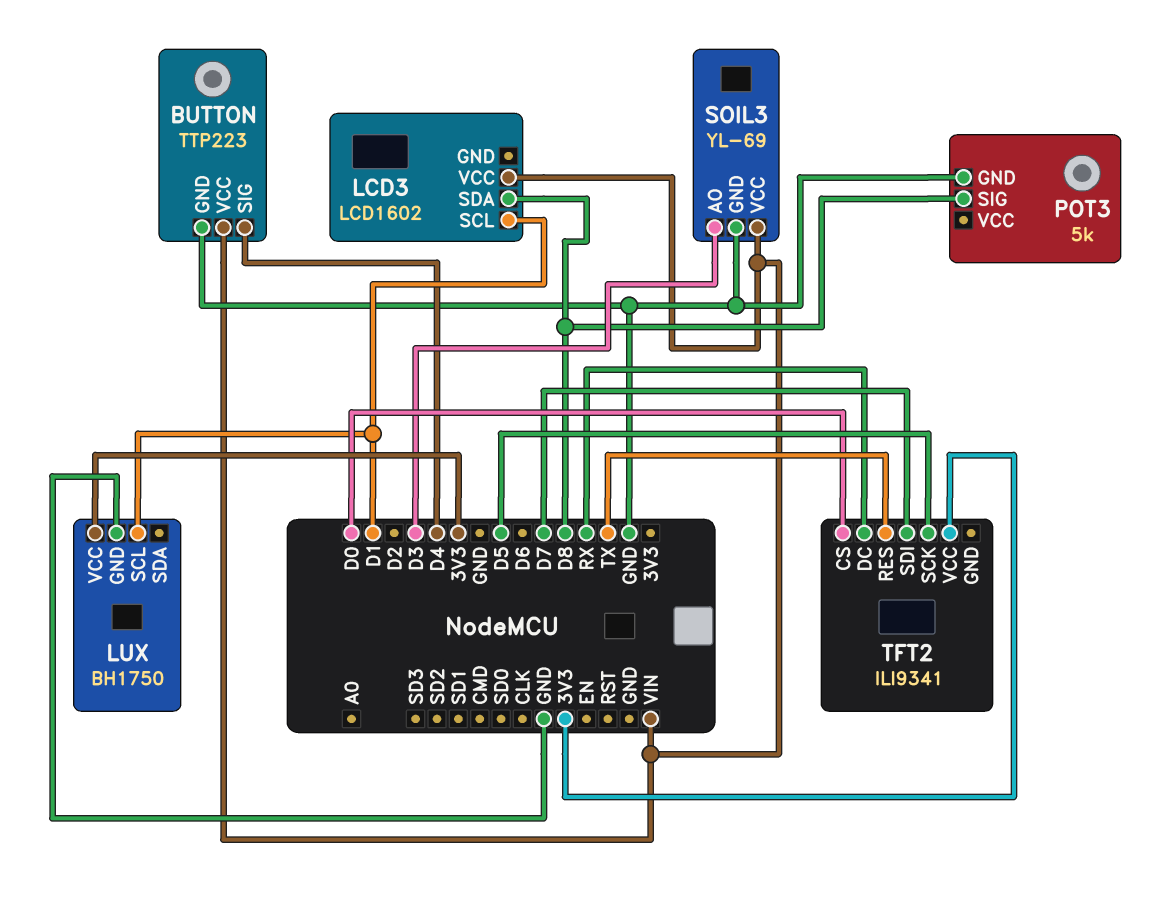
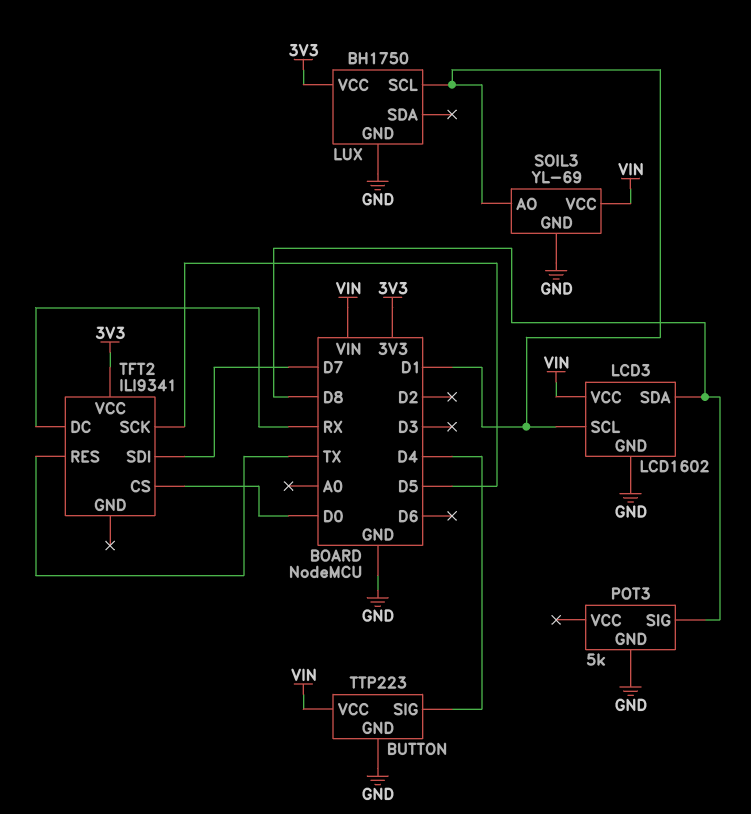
LCD3 pin GND: none -> GND
SOIL3 pin AO: D3 -> D1

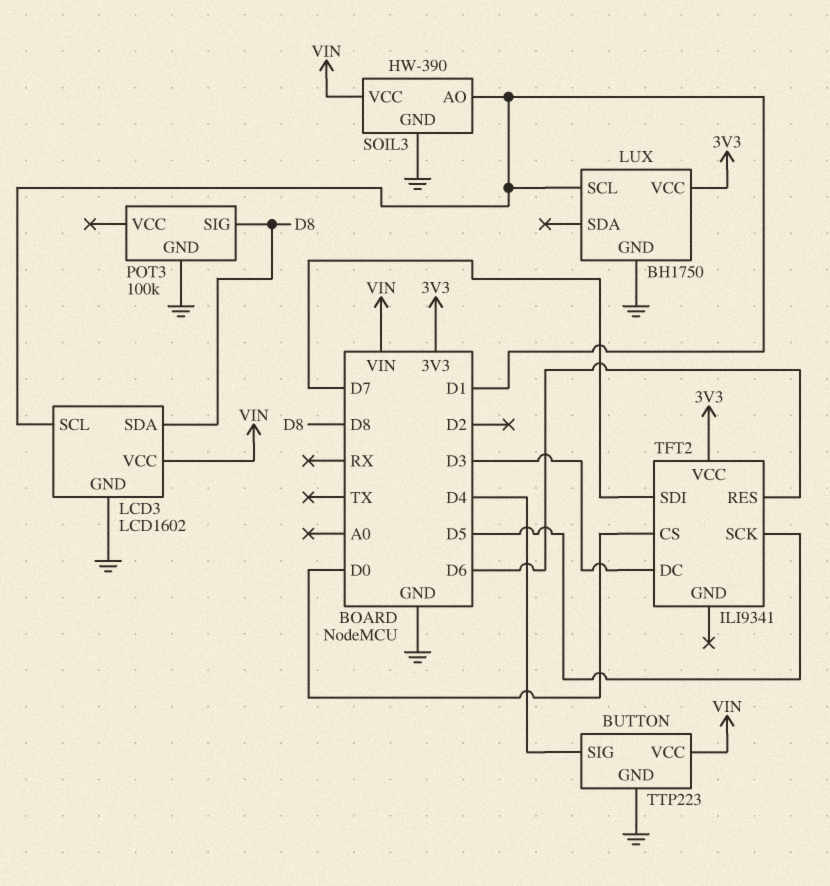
POT3: 5k -> 100k
SOIL3: YL-69 -> HW-390
TFT2 pin DC: RX -> D3
TFT2 pin RES: TX -> D6

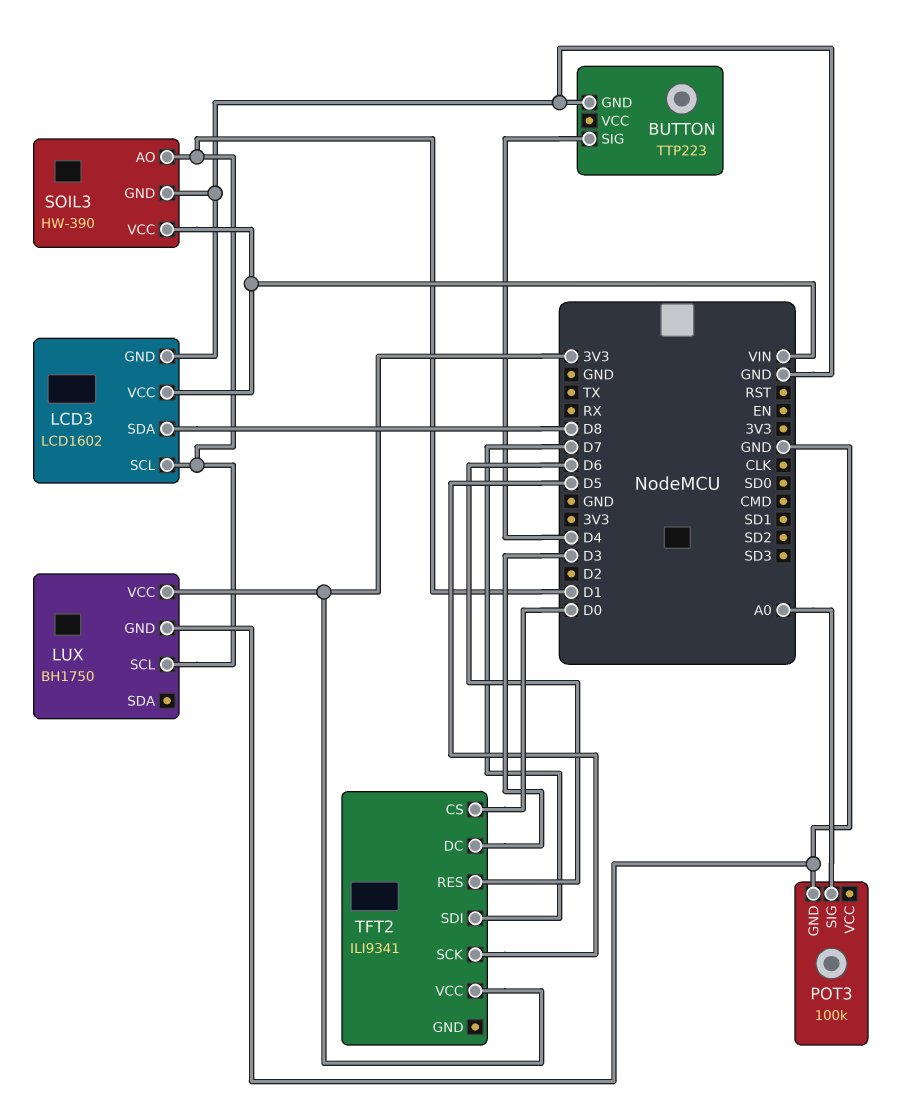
BUTTON pin VCC: VIN -> none
POT3 pin SIG: D8 -> A0

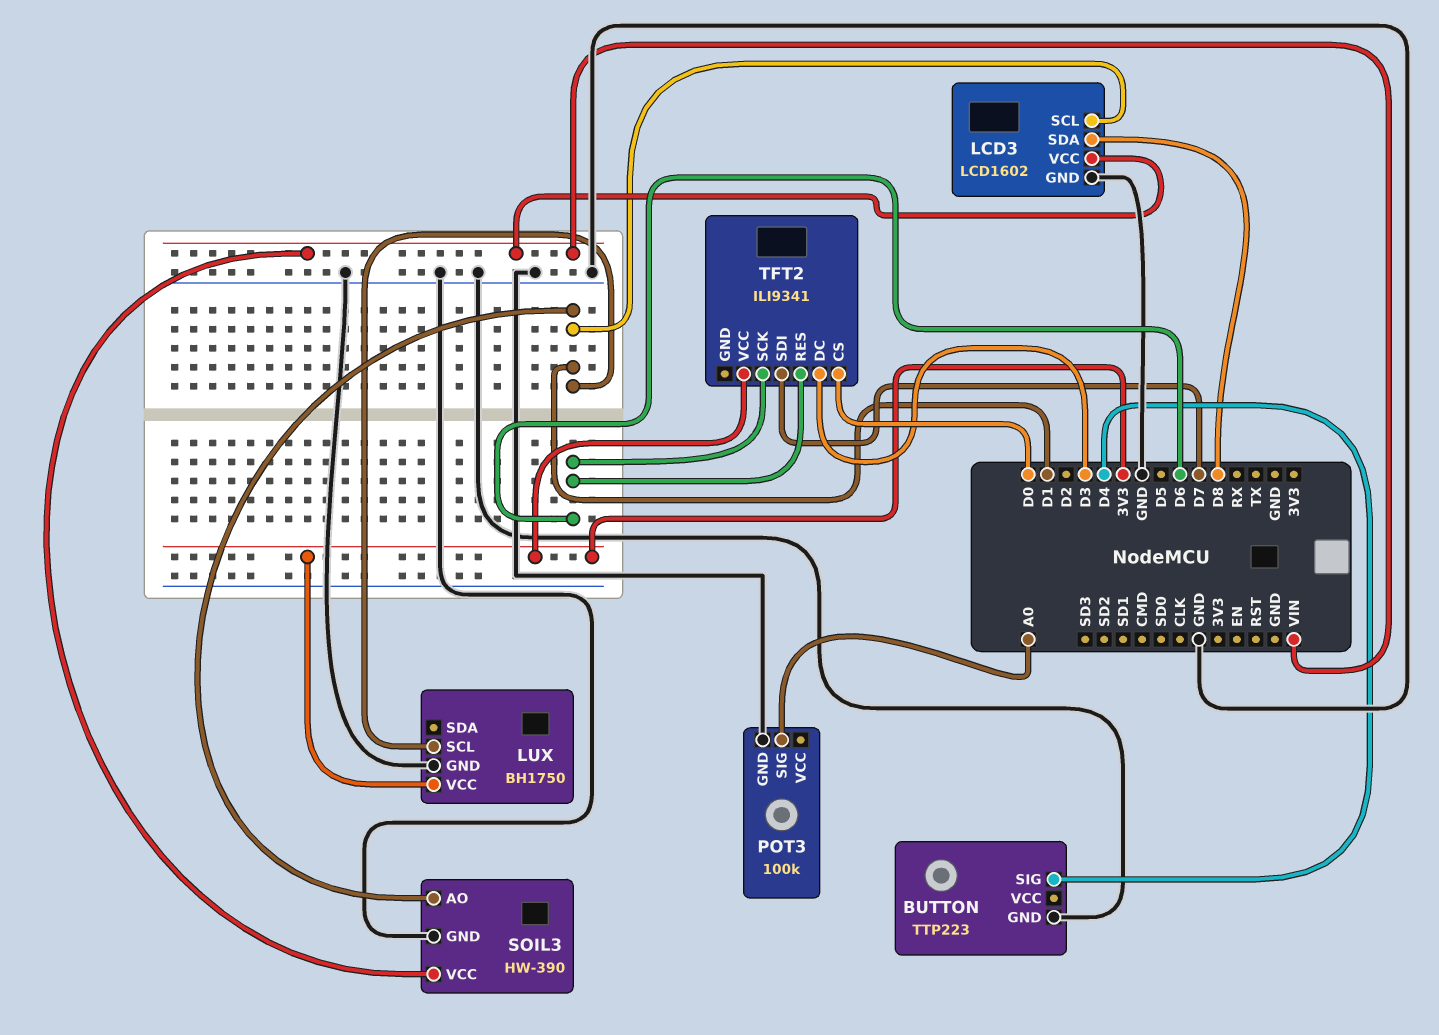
TFT2 pin SCK: D5 -> D6

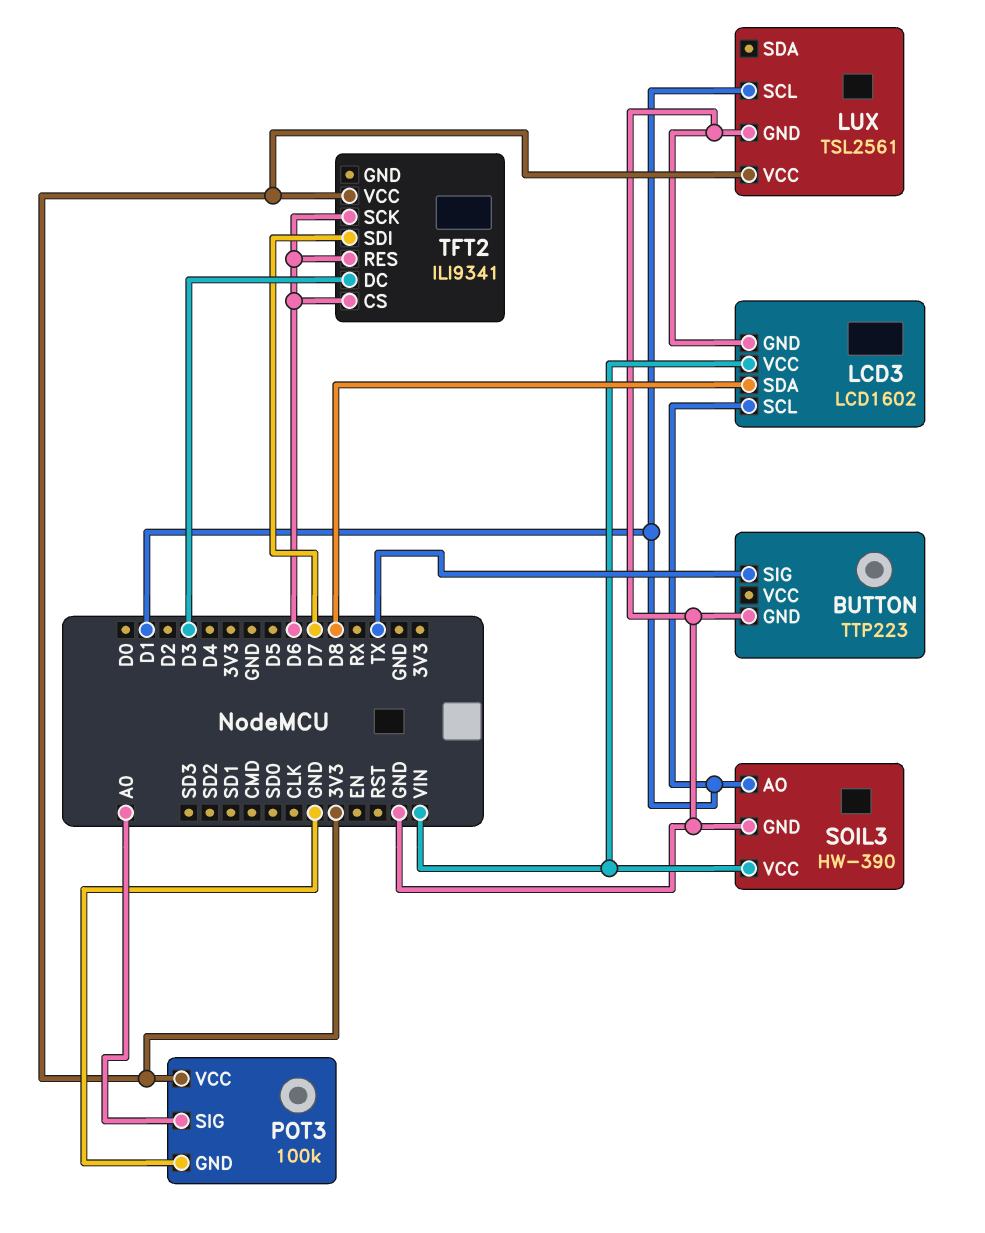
BUTTON pin SIG: D4 -> TX
LUX: BH1750 -> TSL2561
POT3 pin VCC: none -> 3V3
TFT2 pin CS: D0 -> D6

